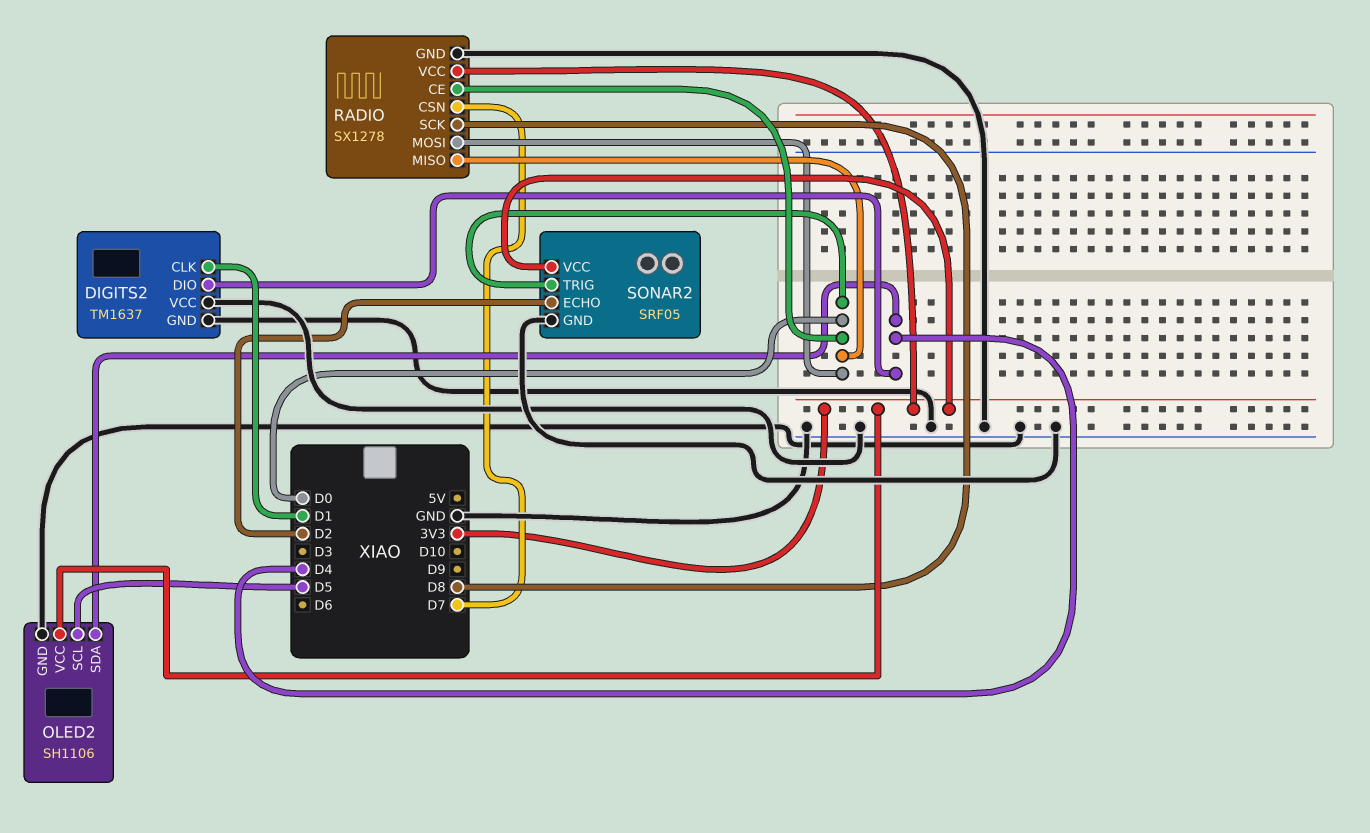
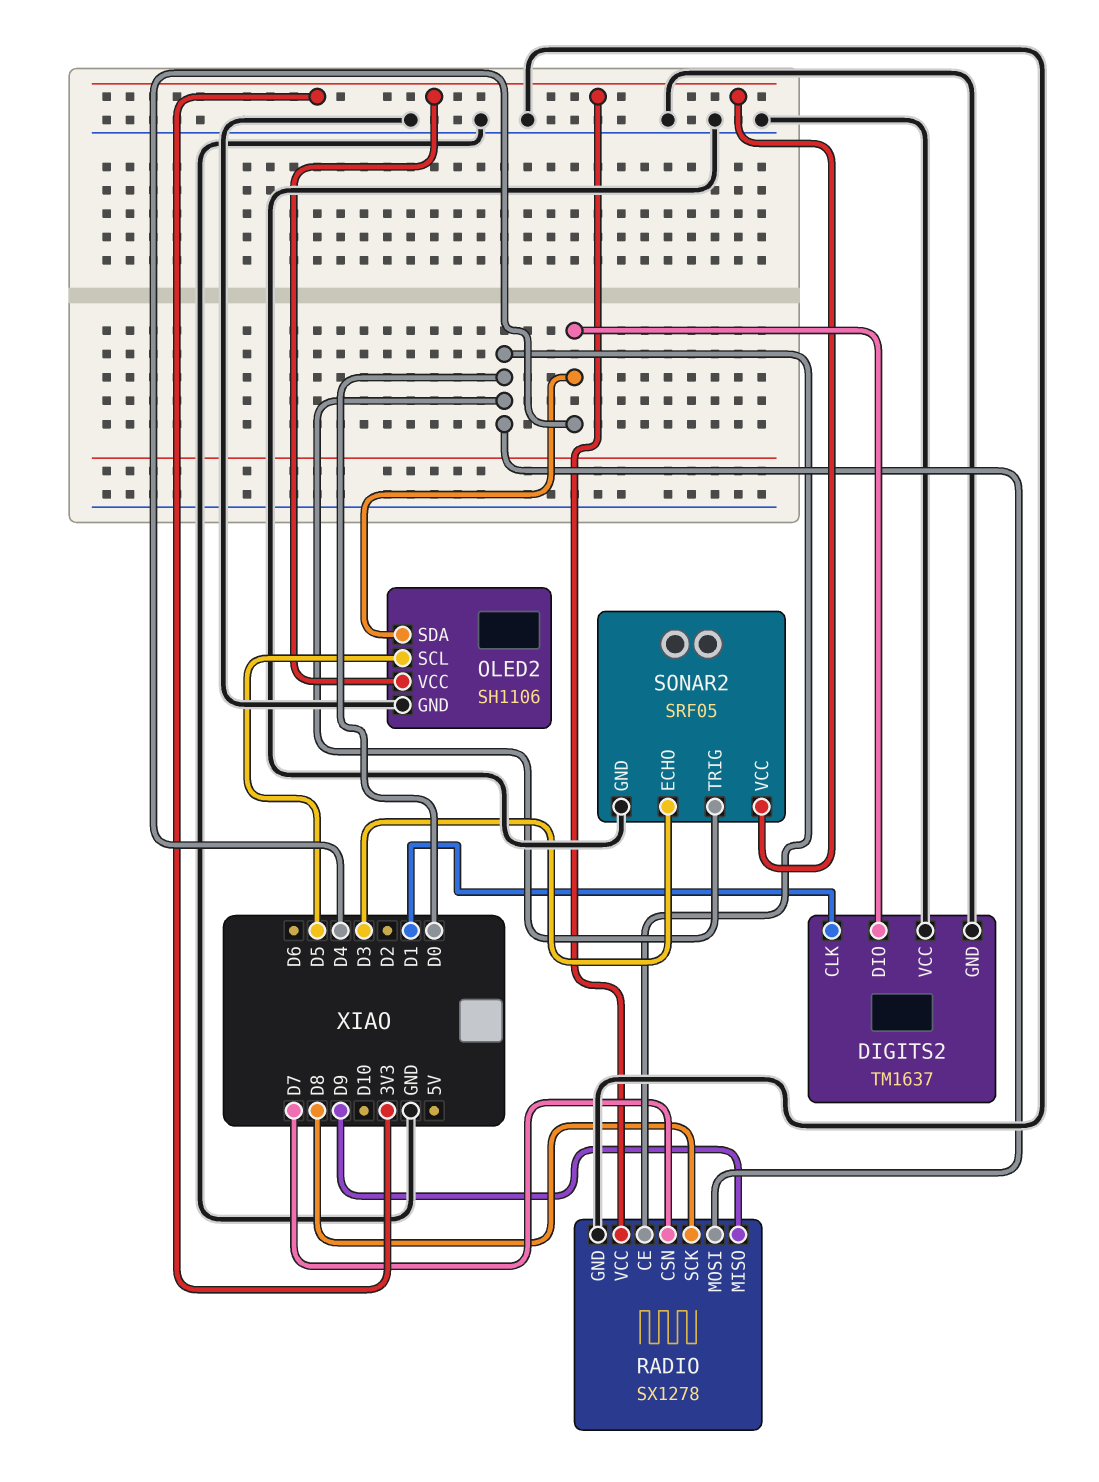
RADIO pin MISO: D0 -> D9
SONAR2 pin ECHO: D2 -> D3

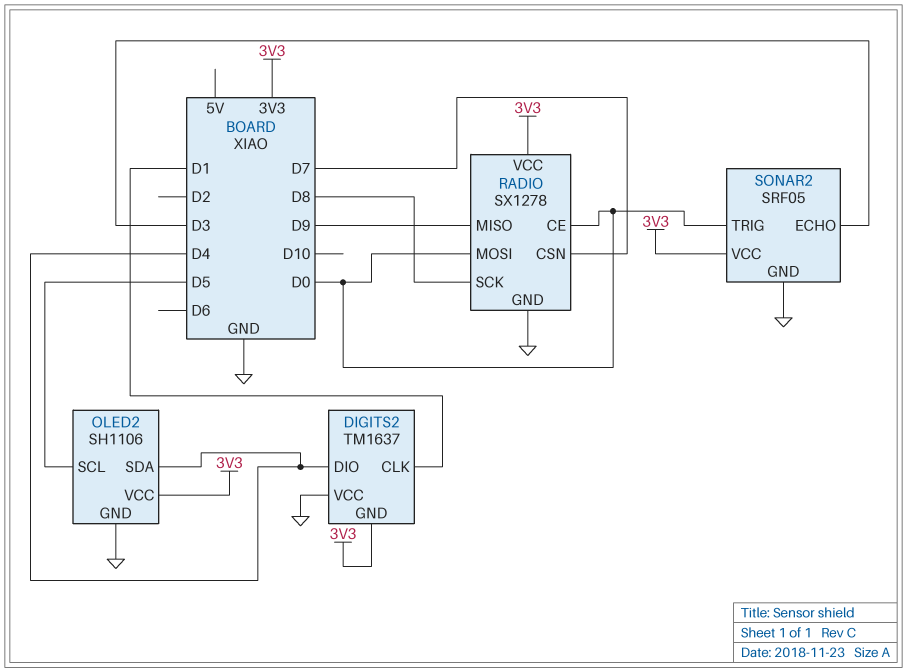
DIGITS2 pin GND: GND -> 3V3

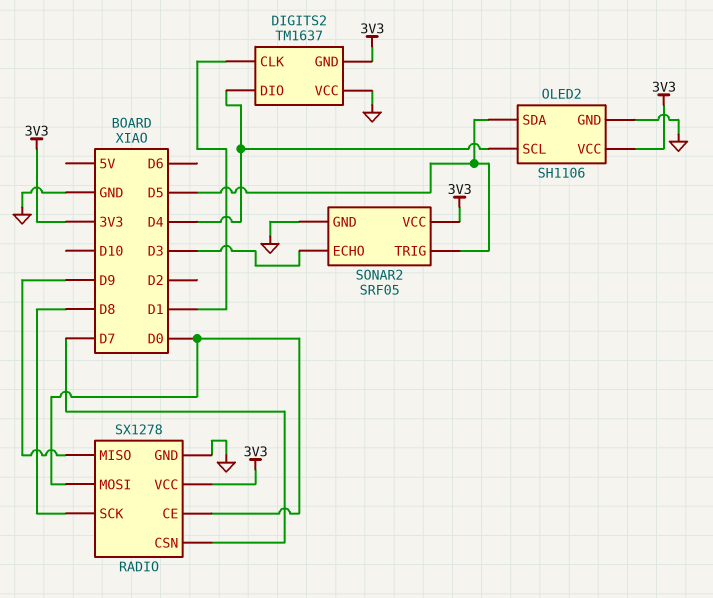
OLED2 pin SCL: D5 -> D4
OLED2 pin SDA: D4 -> D5
SONAR2 pin TRIG: D0 -> D5

